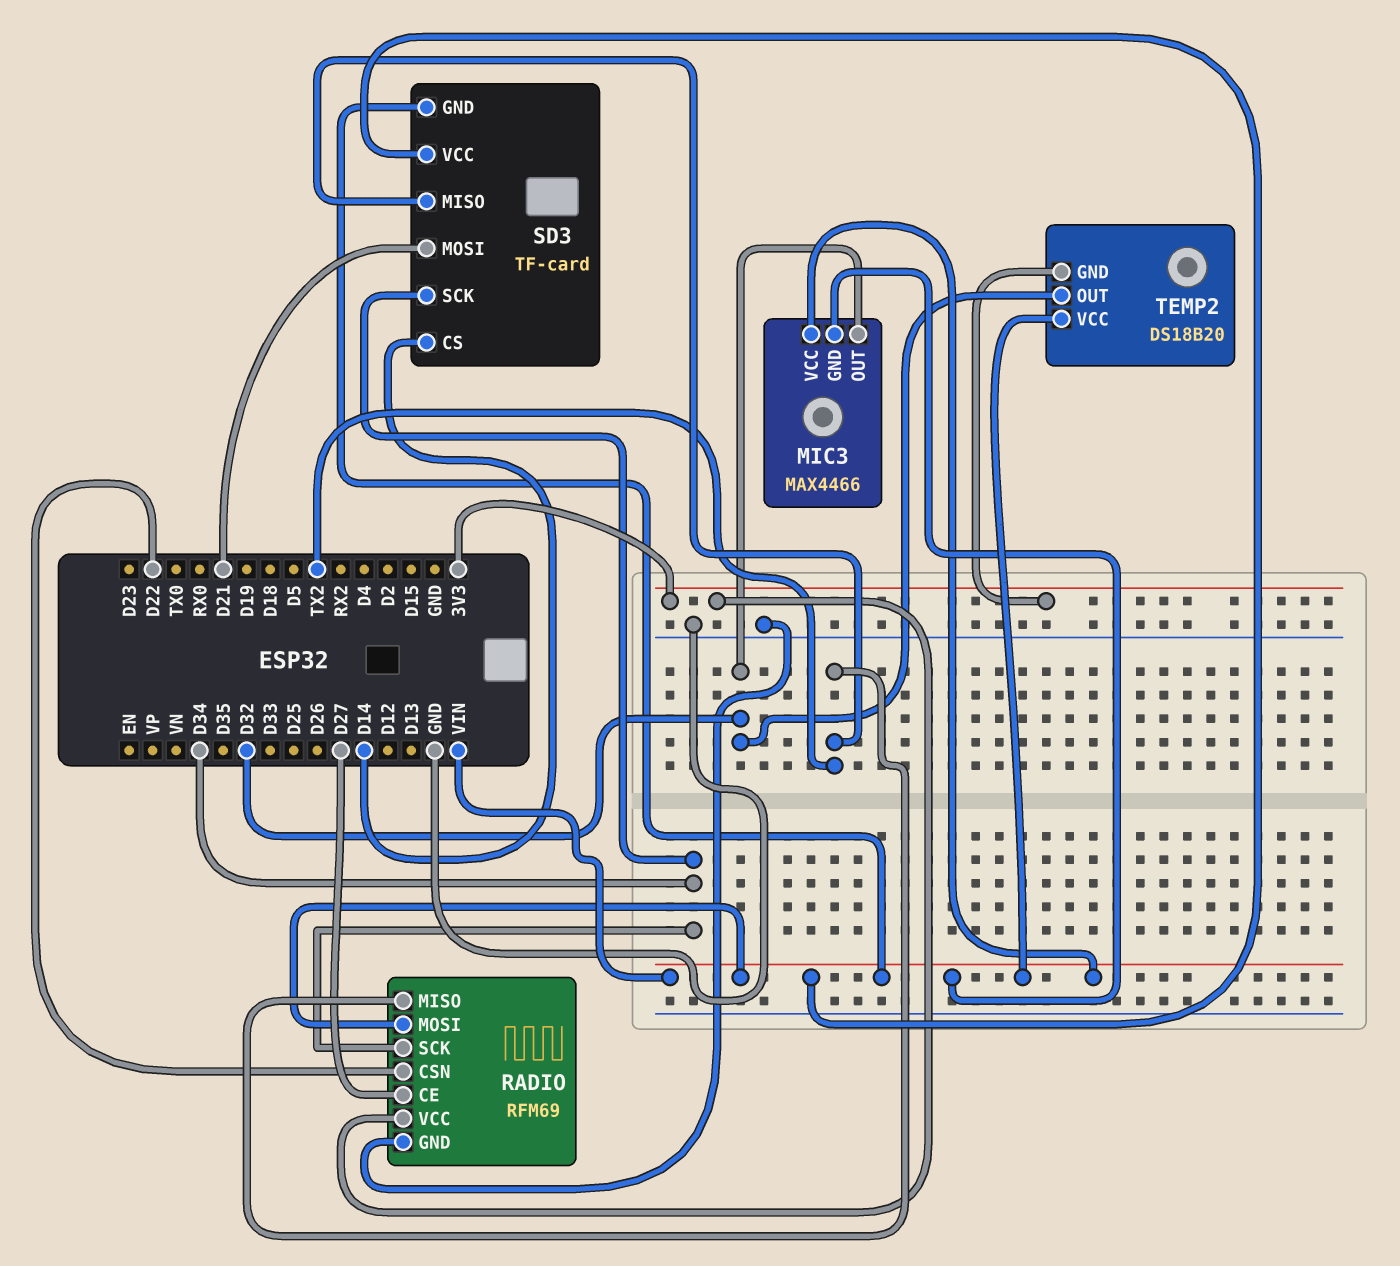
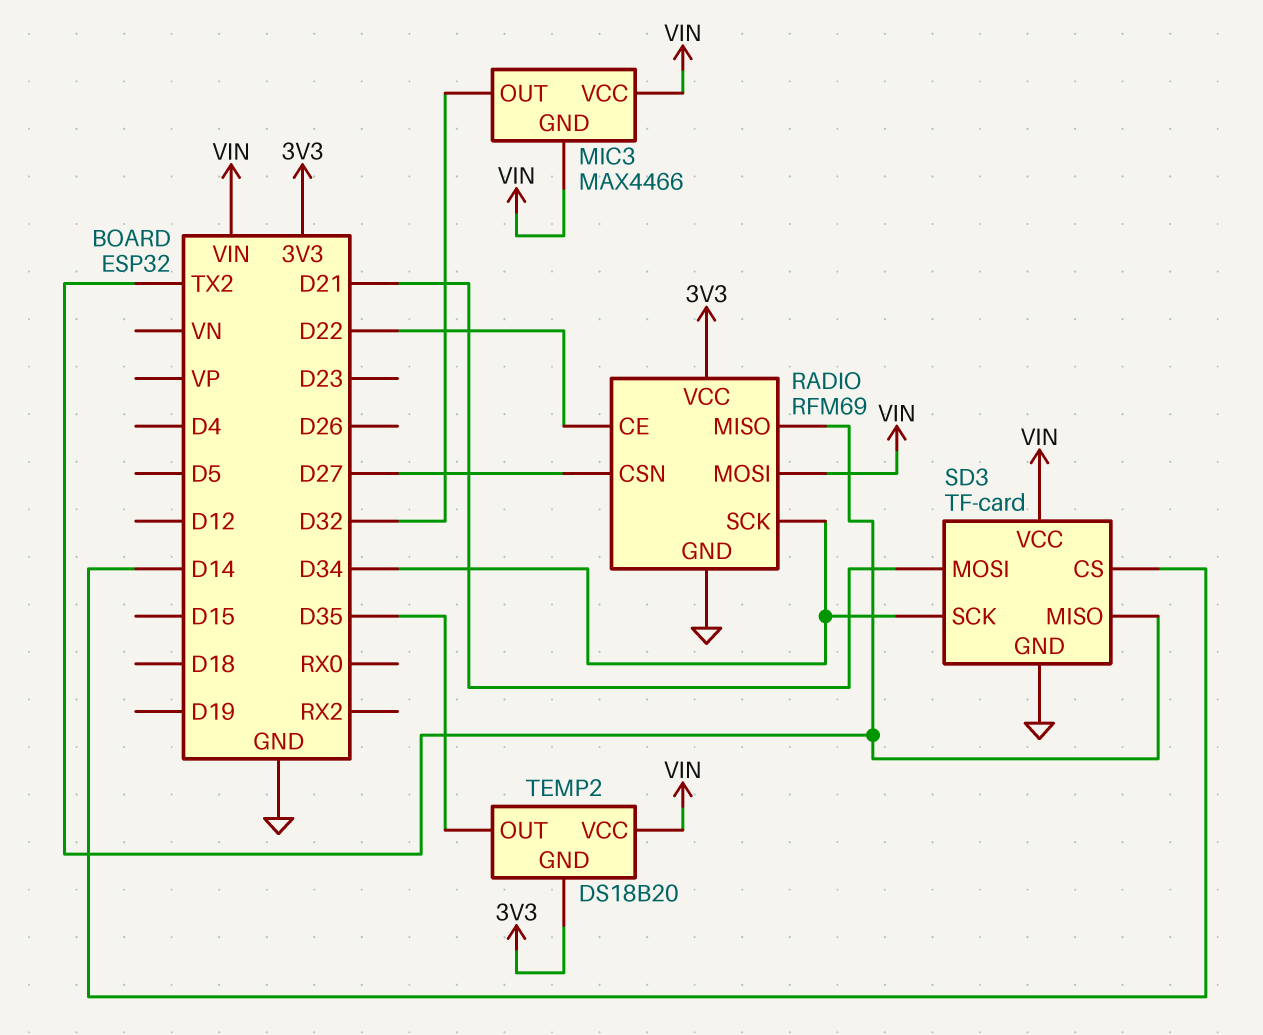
RADIO pin CE: D27 -> D22
RADIO pin CSN: D22 -> D27
SD3 pin GND: VIN -> GND
TEMP2 pin OUT: D32 -> D35

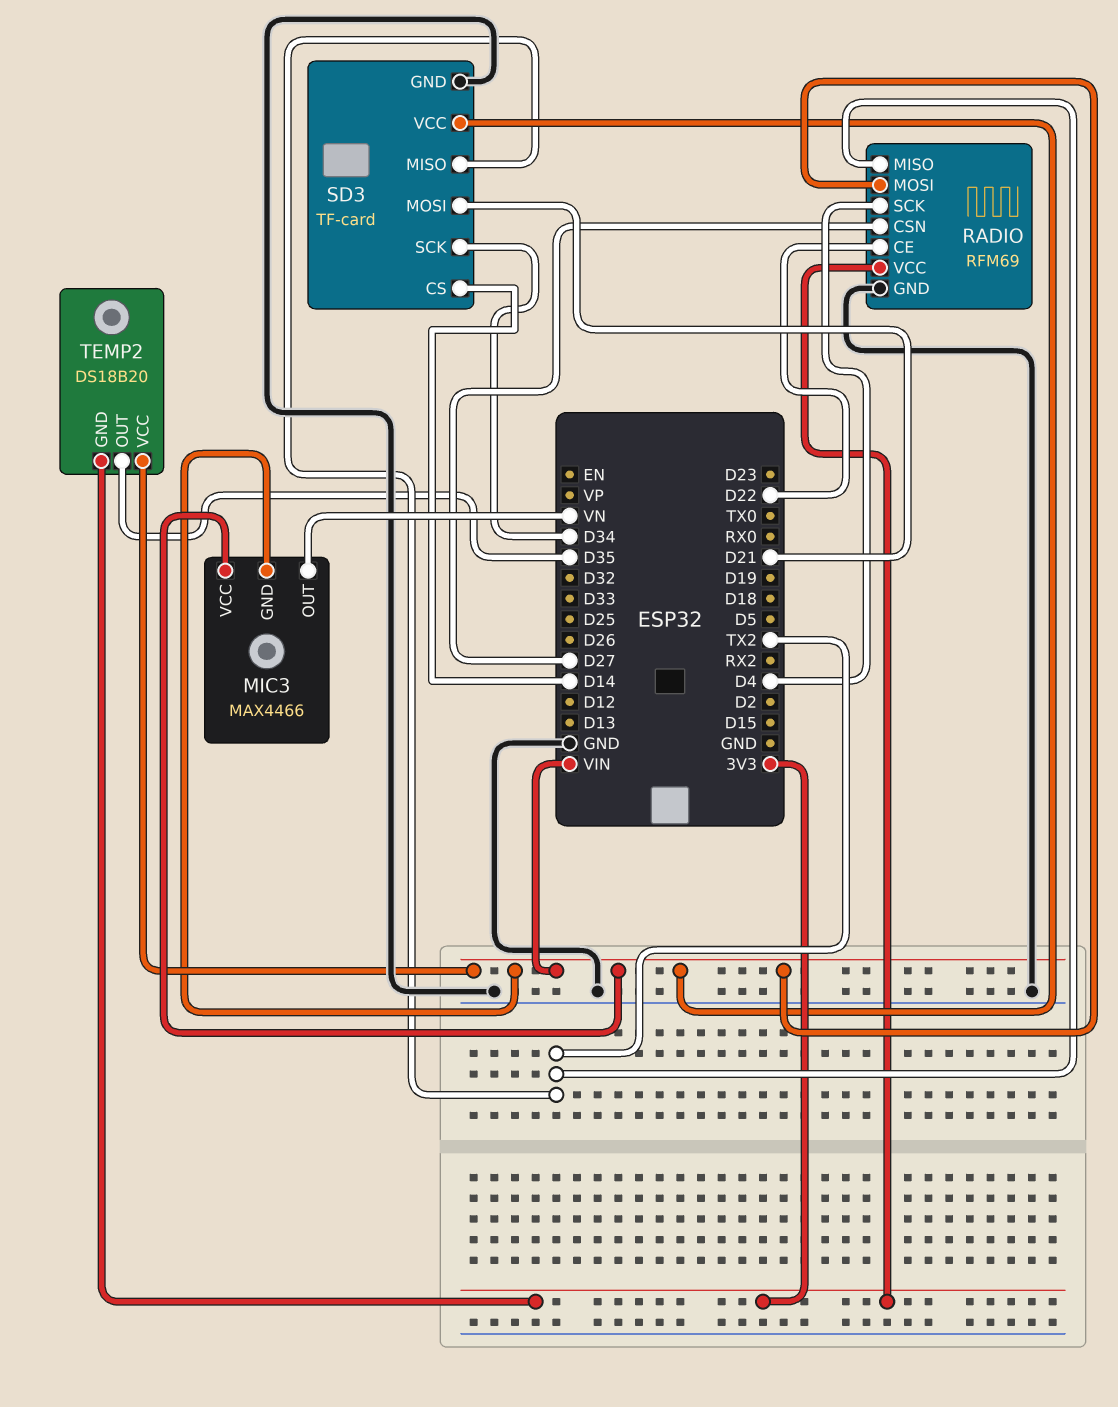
MIC3 pin OUT: D32 -> VN
RADIO pin SCK: D34 -> D4

